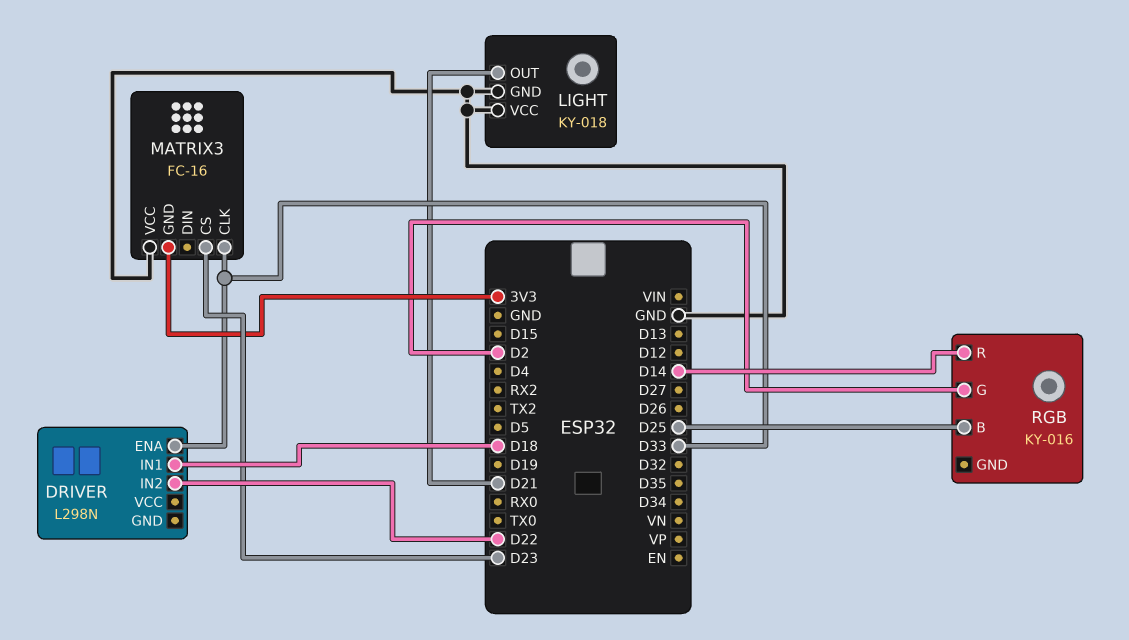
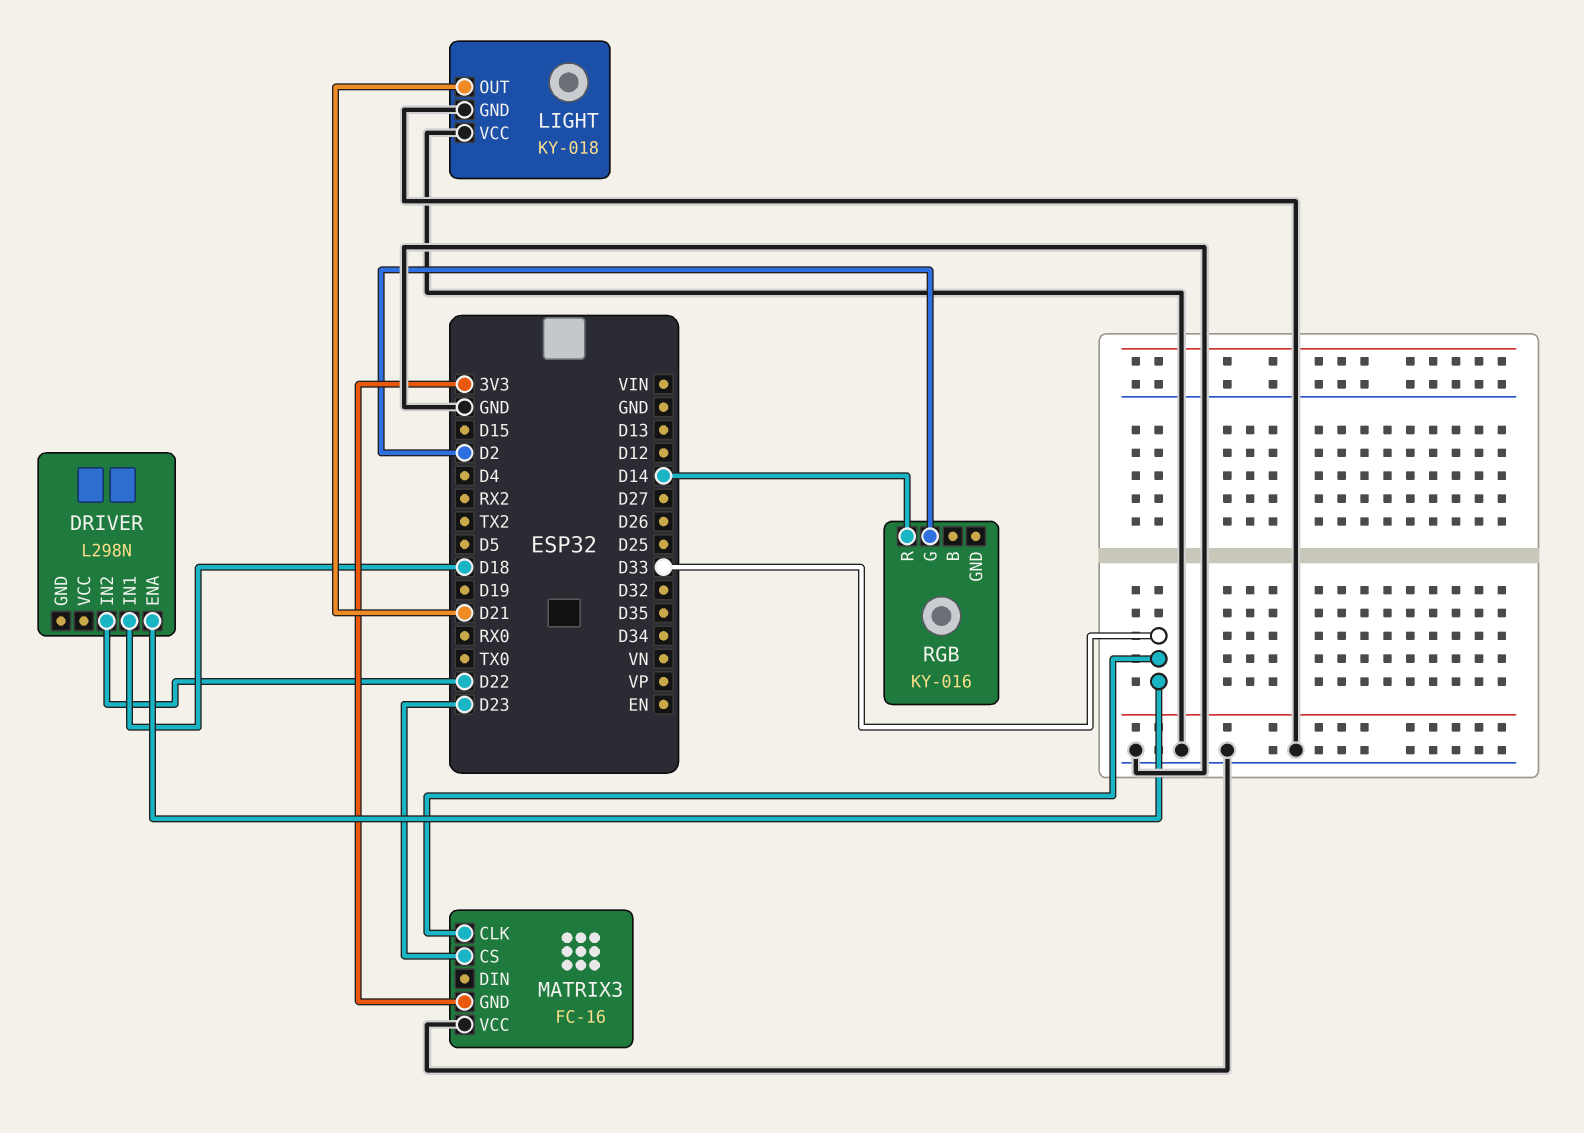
RGB pin B: D25 -> none

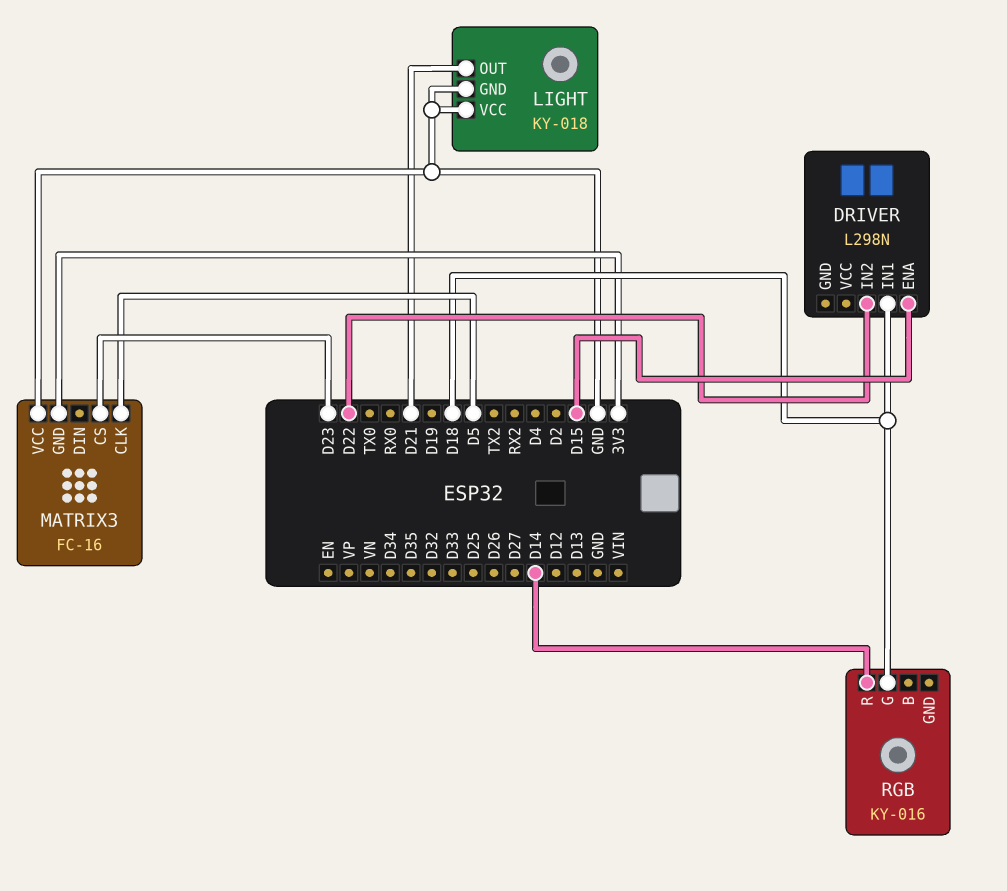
DRIVER pin ENA: D33 -> D15
MATRIX3 pin CLK: D33 -> D5
RGB pin G: D2 -> D18

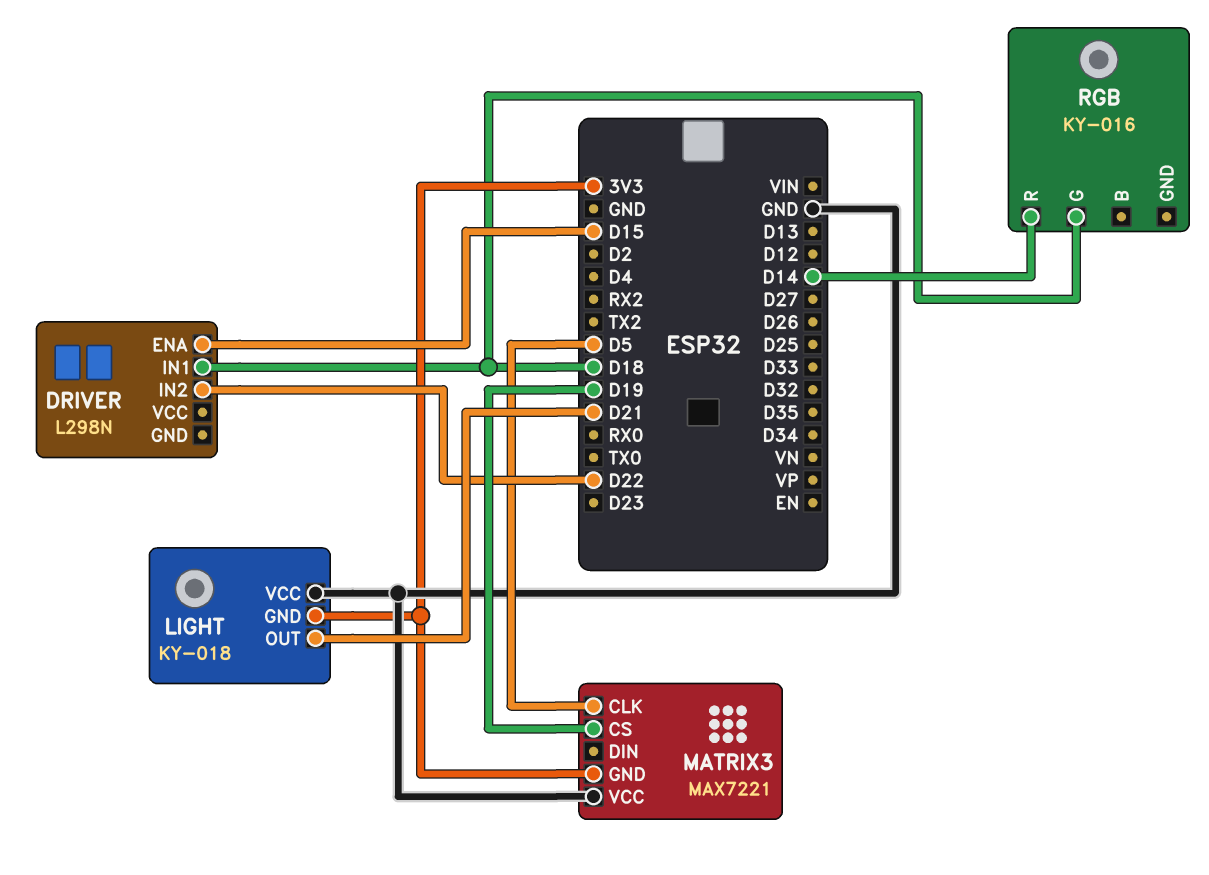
LIGHT pin GND: GND -> 3V3
MATRIX3: FC-16 -> MAX7221
MATRIX3 pin CS: D23 -> D19

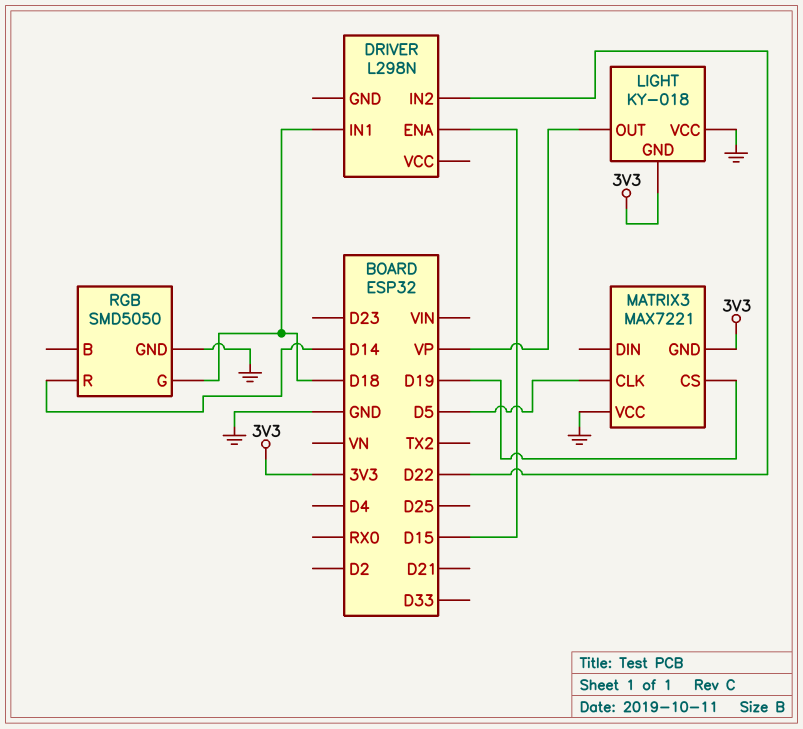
LIGHT pin OUT: D21 -> VP
RGB: KY-016 -> SMD5050
RGB pin GND: none -> GND

